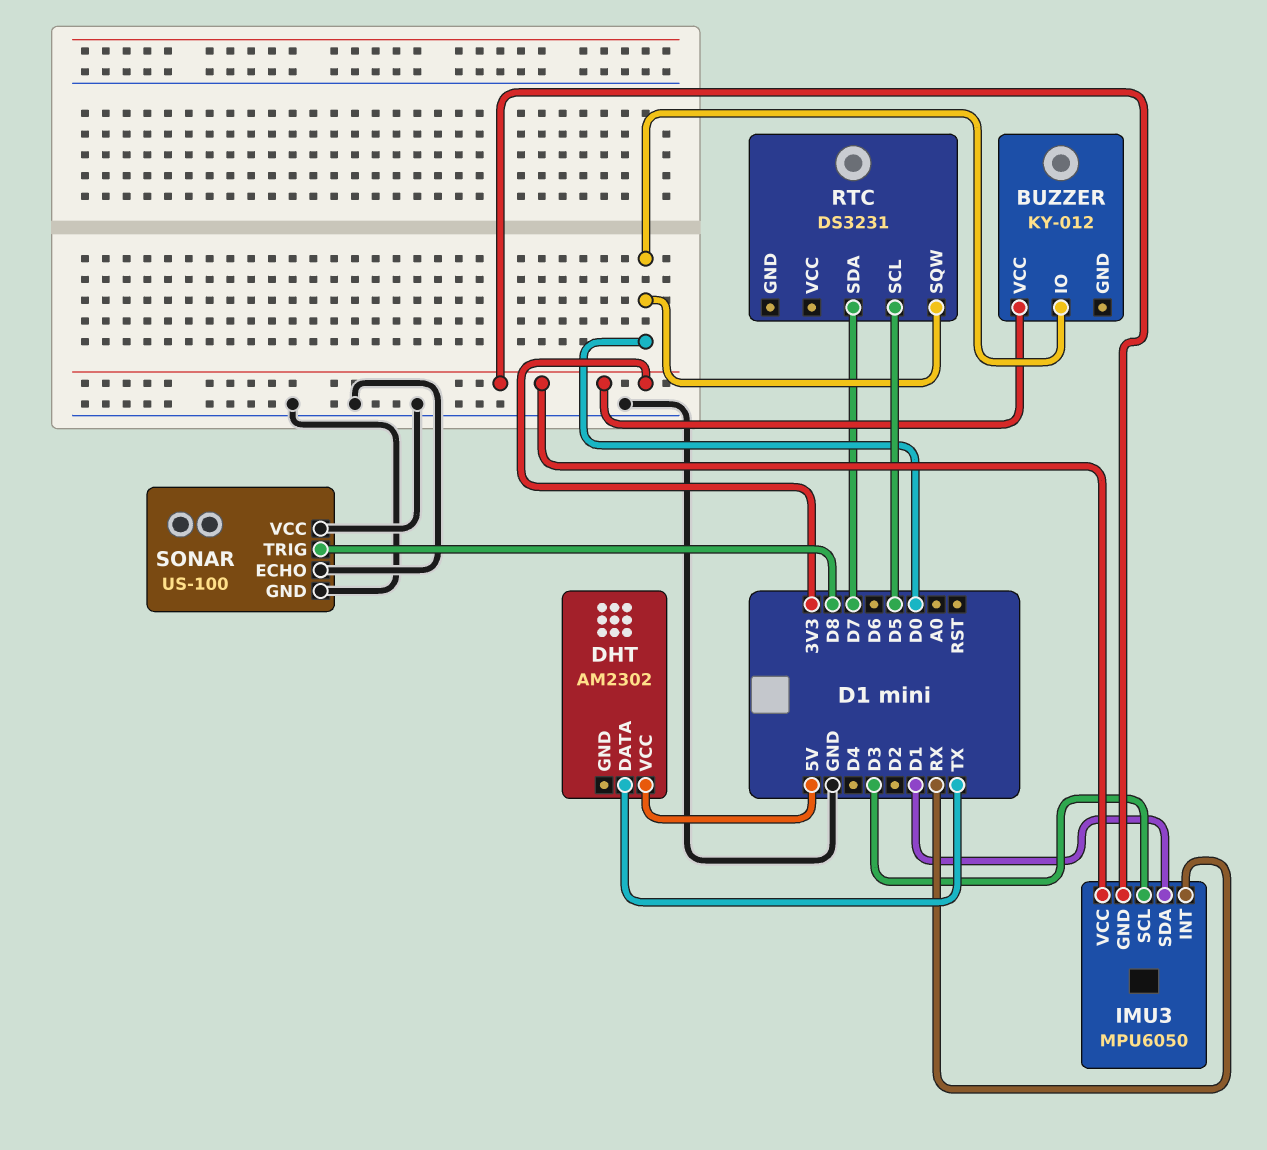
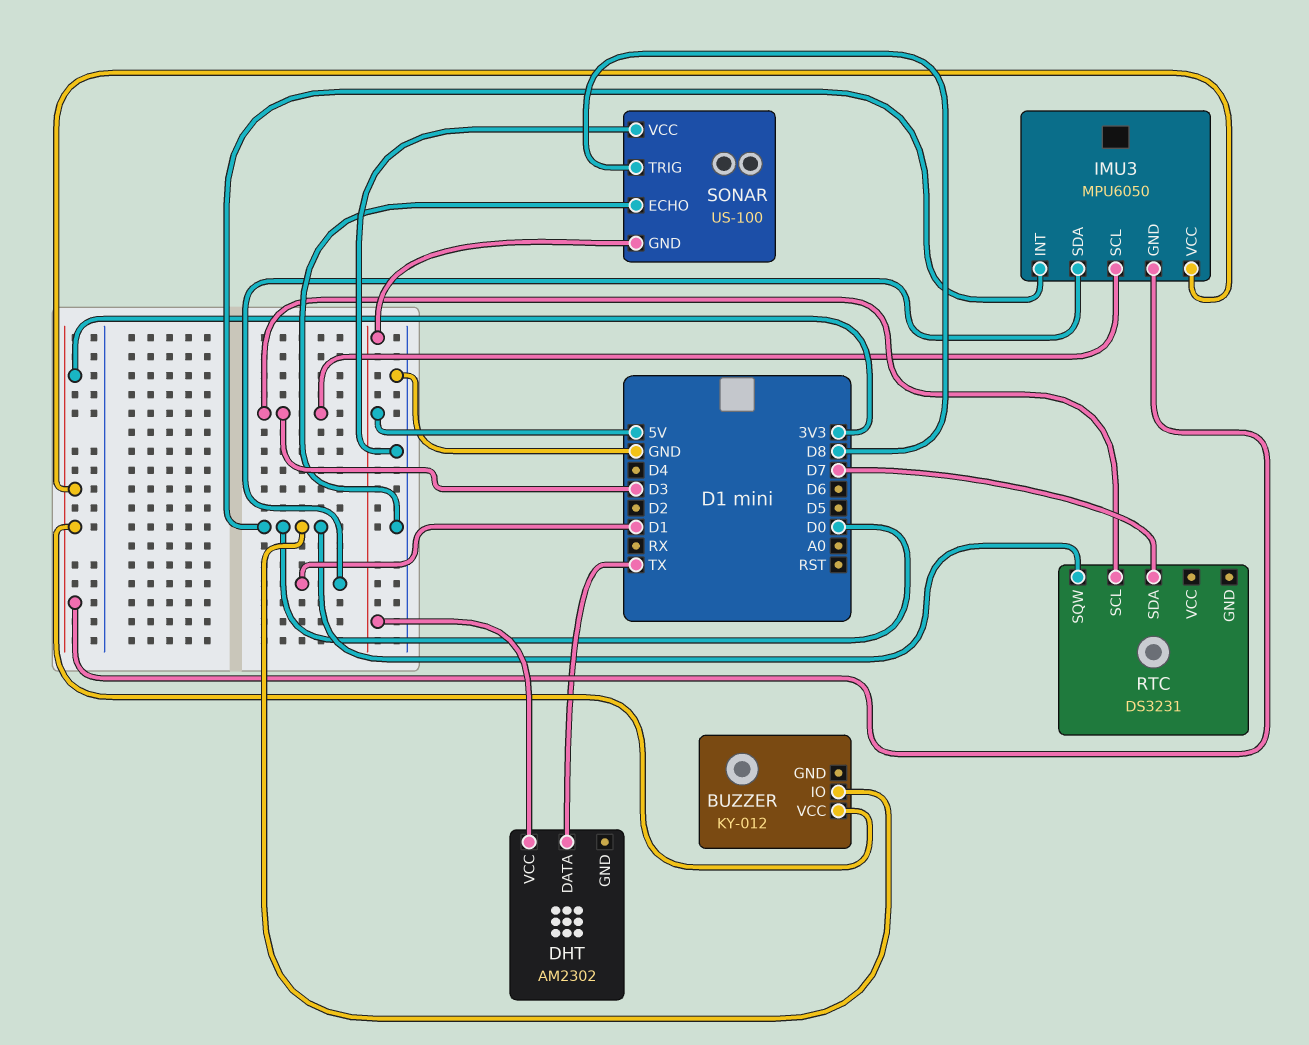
IMU3 pin INT: RX -> D0
RTC pin SCL: D5 -> D3
SONAR pin GND: GND -> 5V

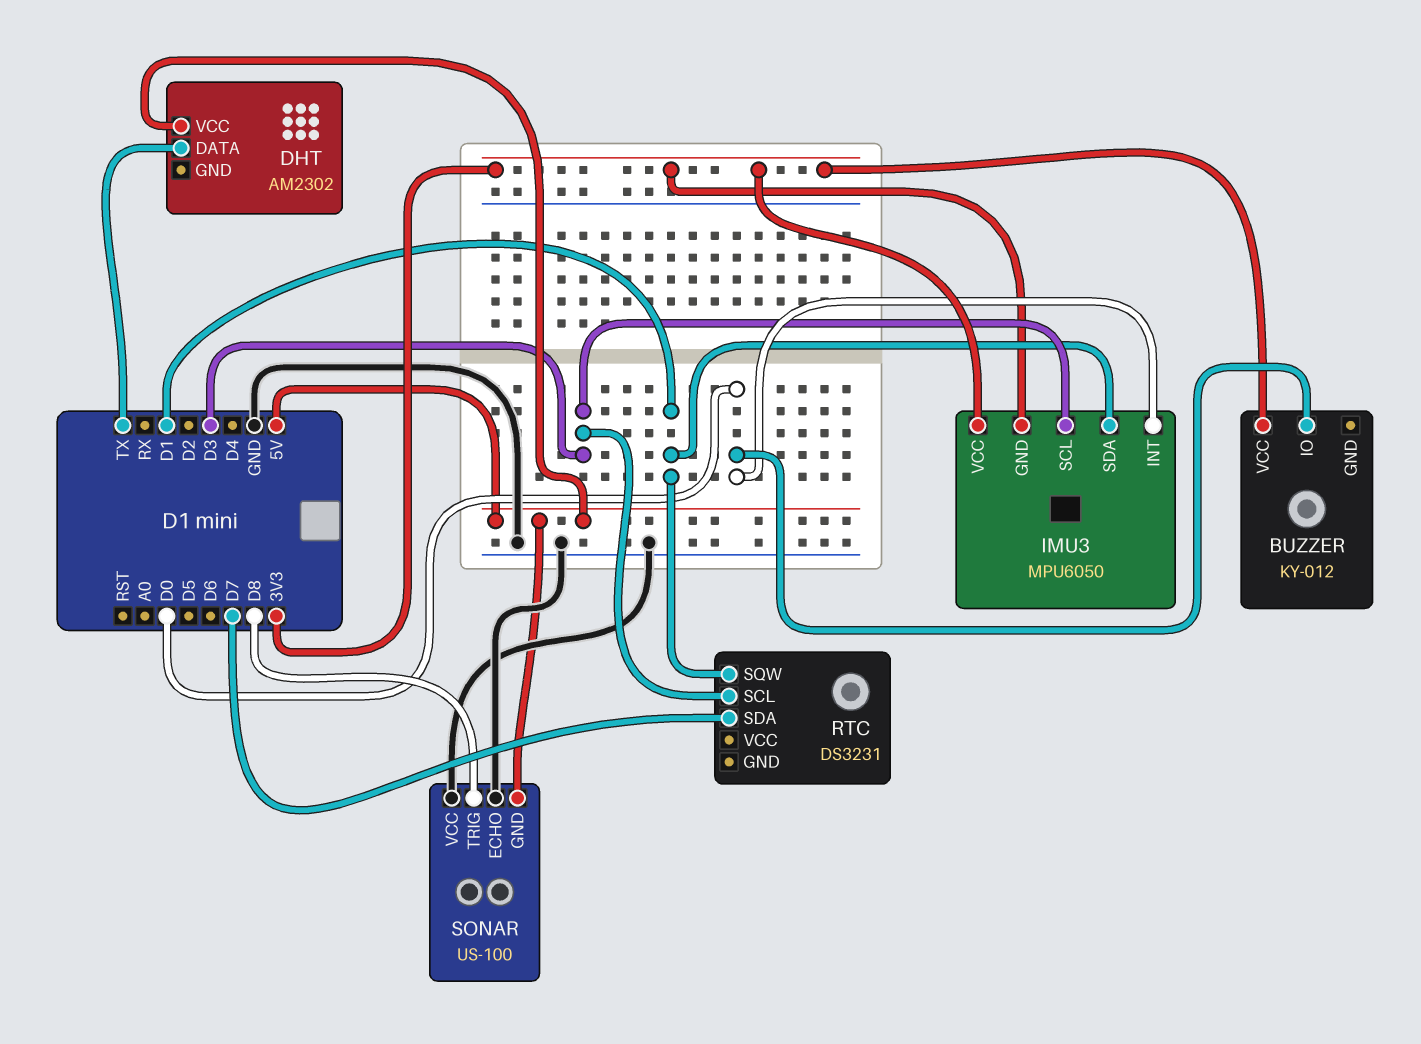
RTC pin SQW: D0 -> D1

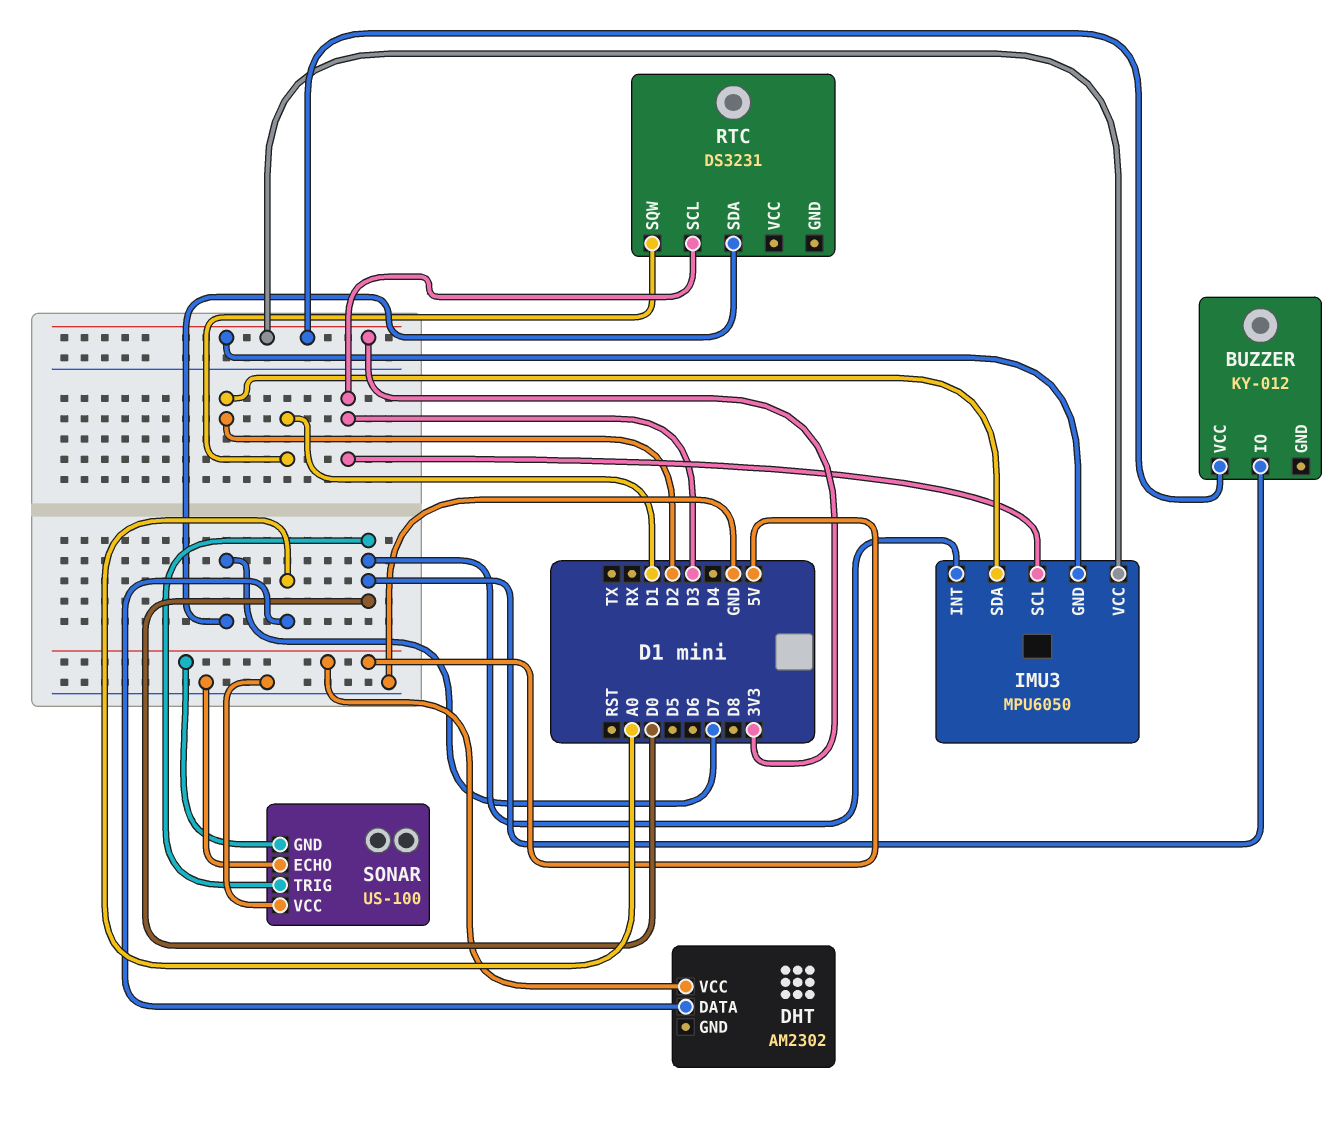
DHT pin DATA: TX -> A0
IMU3 pin SDA: D1 -> D2
SONAR pin TRIG: D8 -> D0

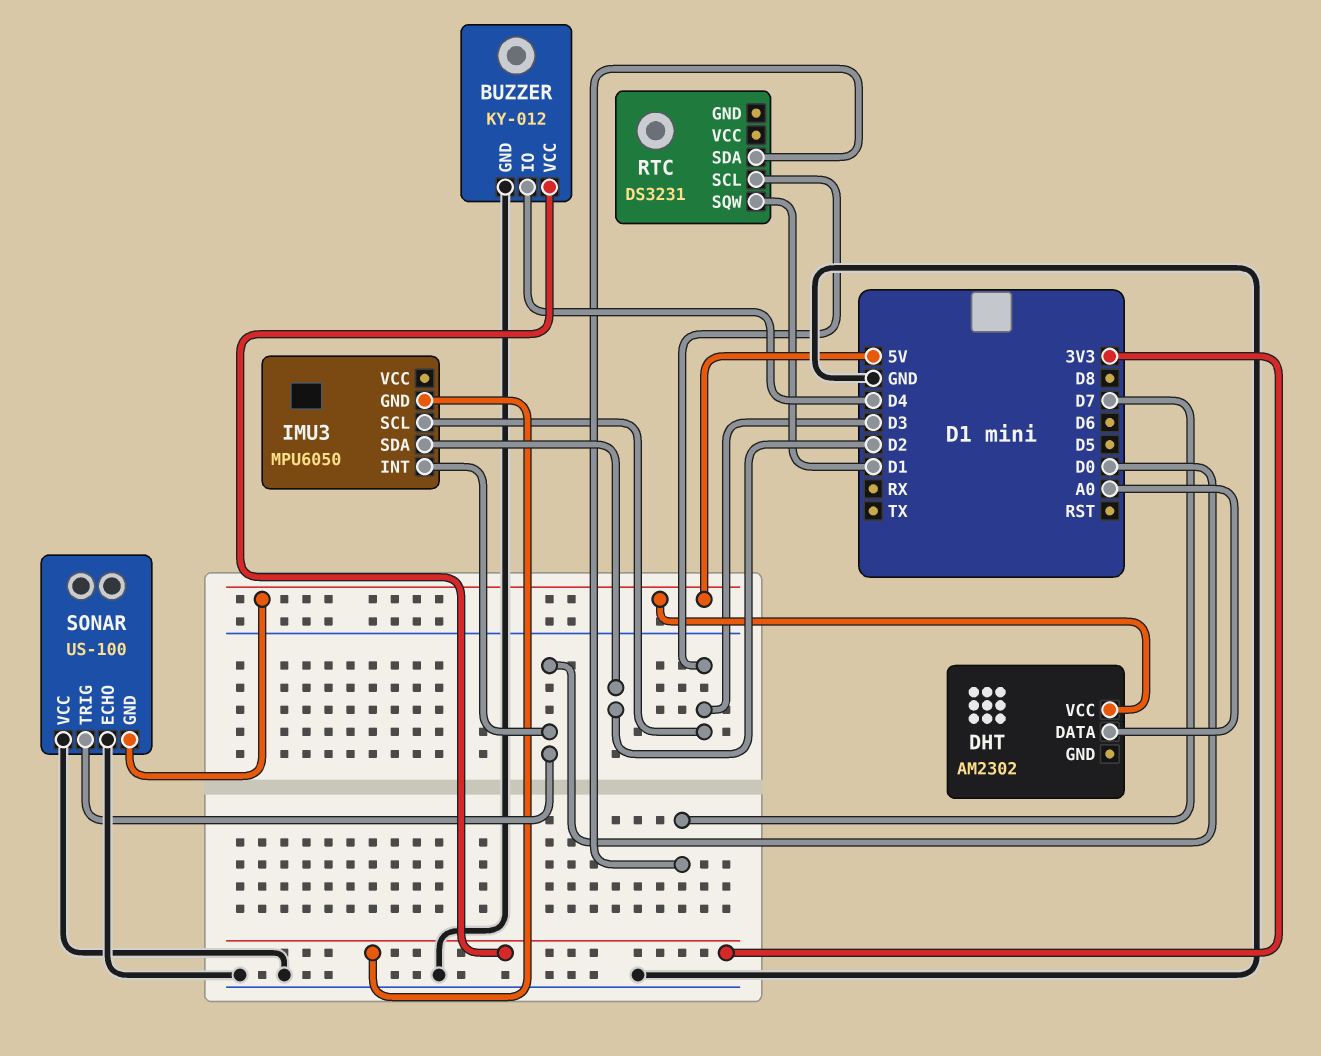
BUZZER pin GND: none -> GND
BUZZER pin IO: D0 -> D4
IMU3 pin VCC: 3V3 -> none

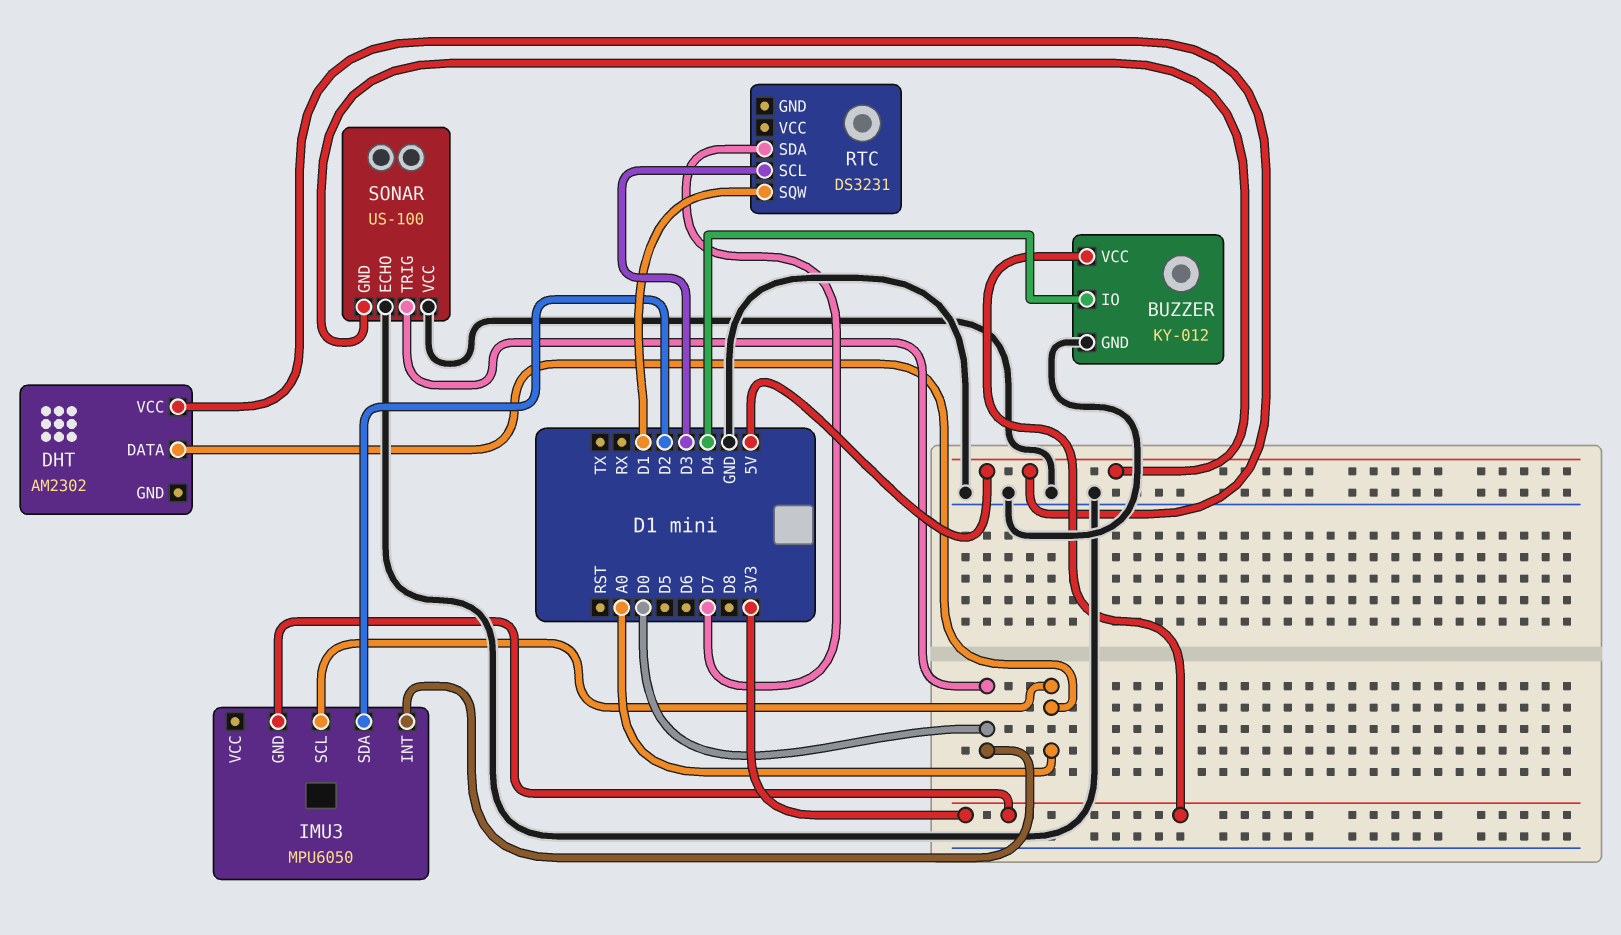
IMU3 pin SCL: D3 -> A0

